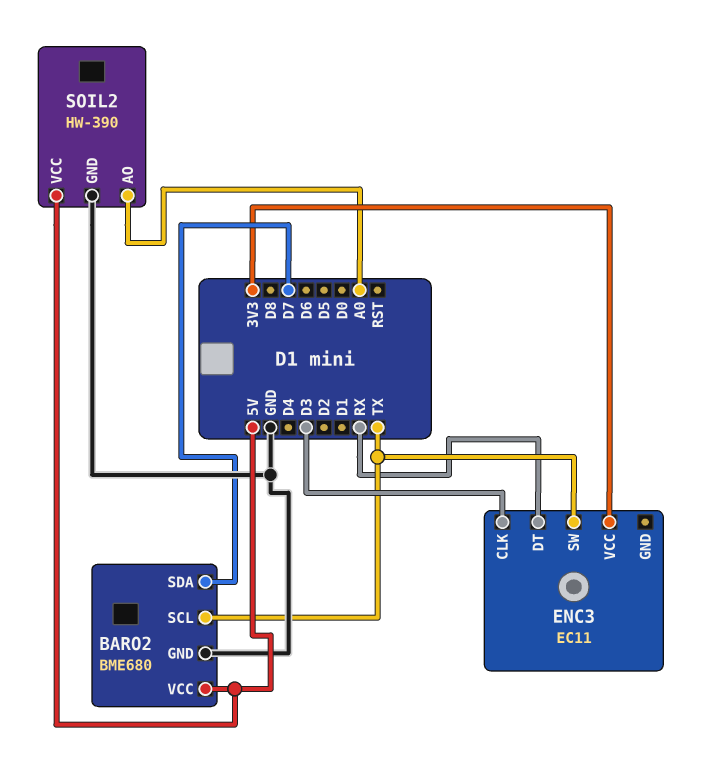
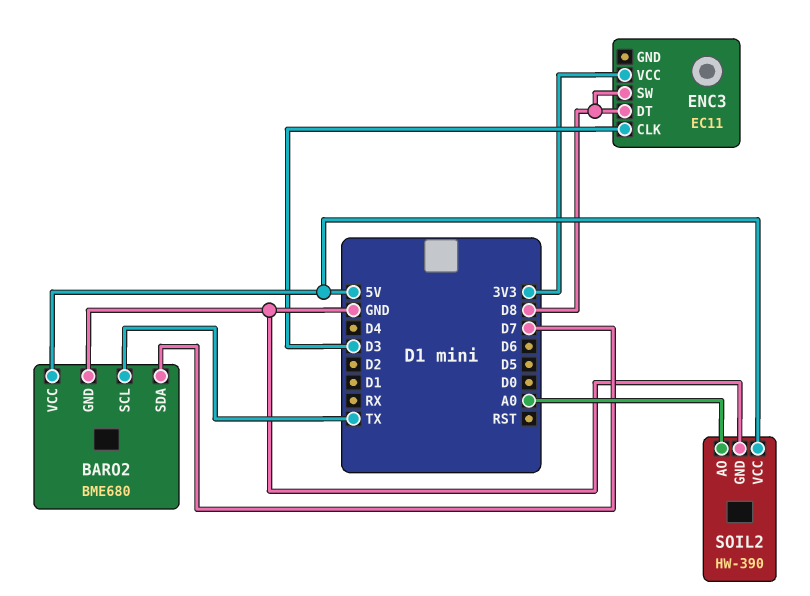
ENC3 pin DT: RX -> D8
ENC3 pin SW: TX -> D8

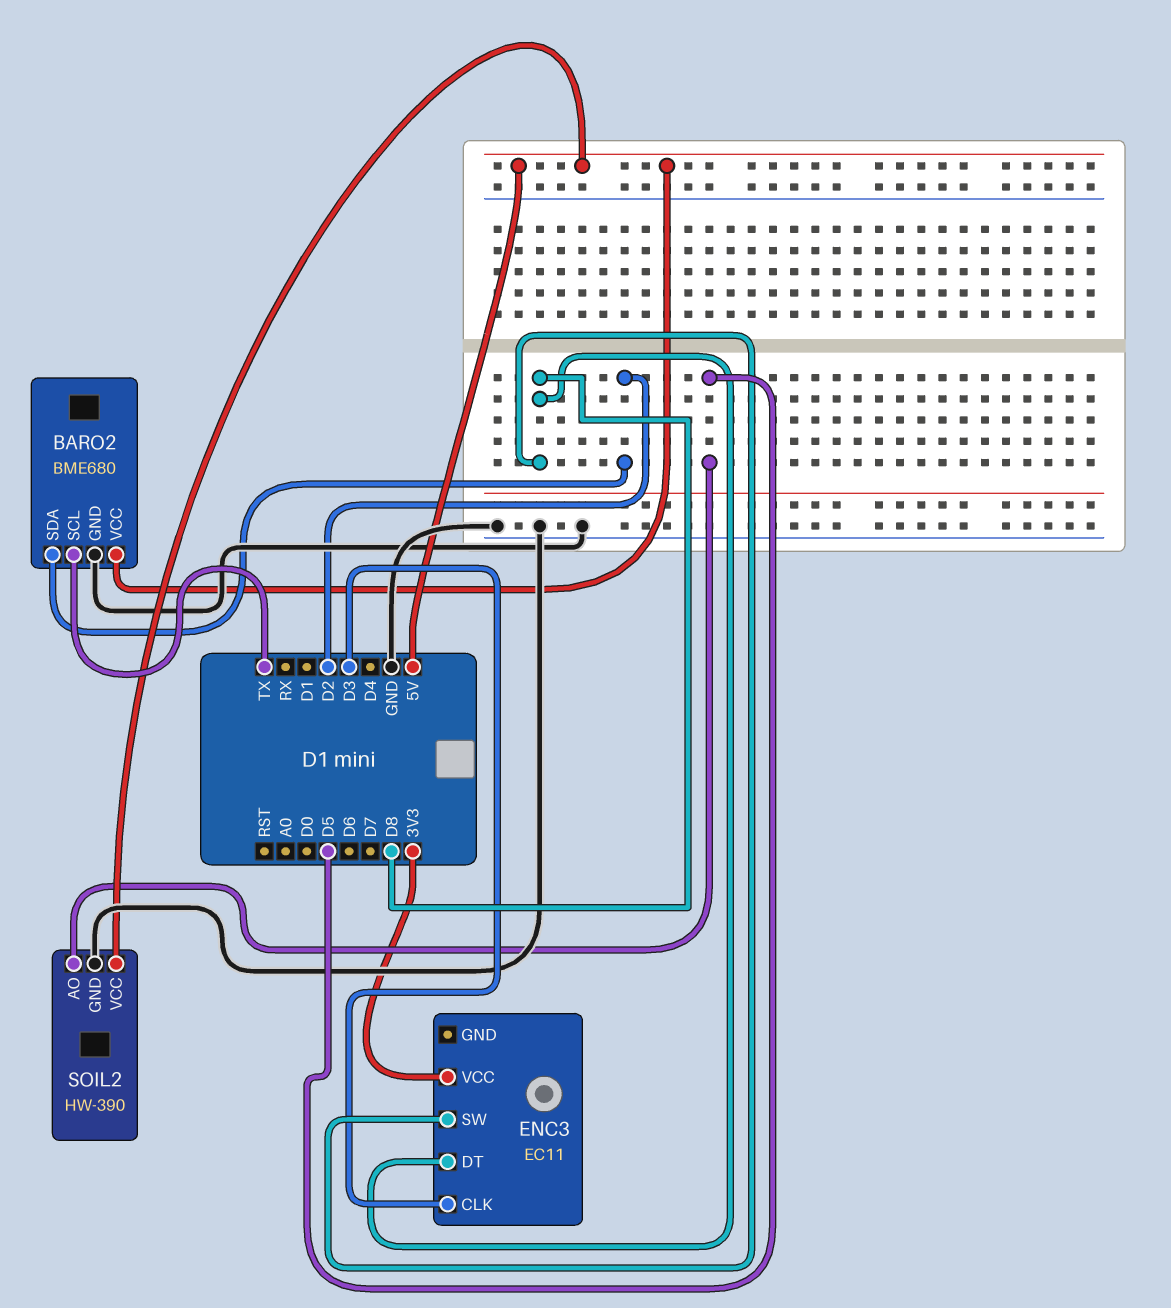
BARO2 pin SDA: D7 -> D2
SOIL2 pin AO: A0 -> D5

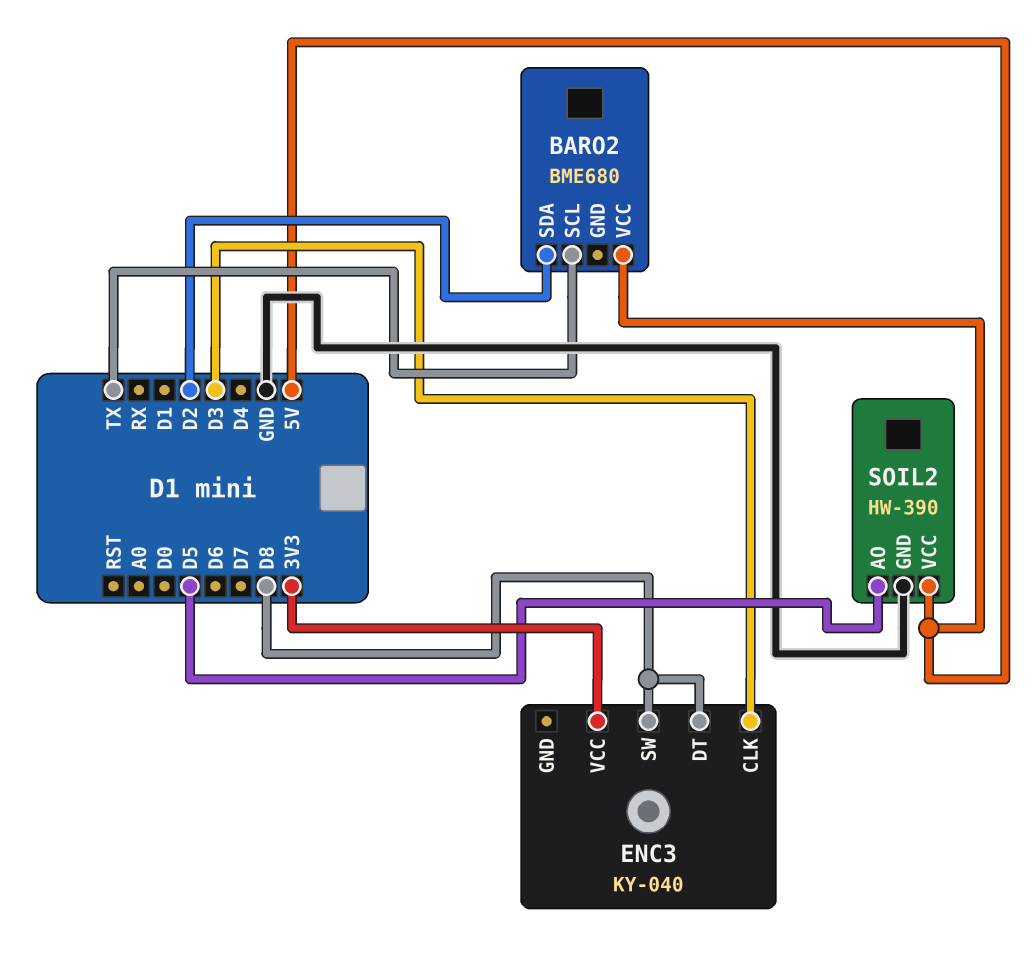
BARO2 pin GND: GND -> none
ENC3: EC11 -> KY-040

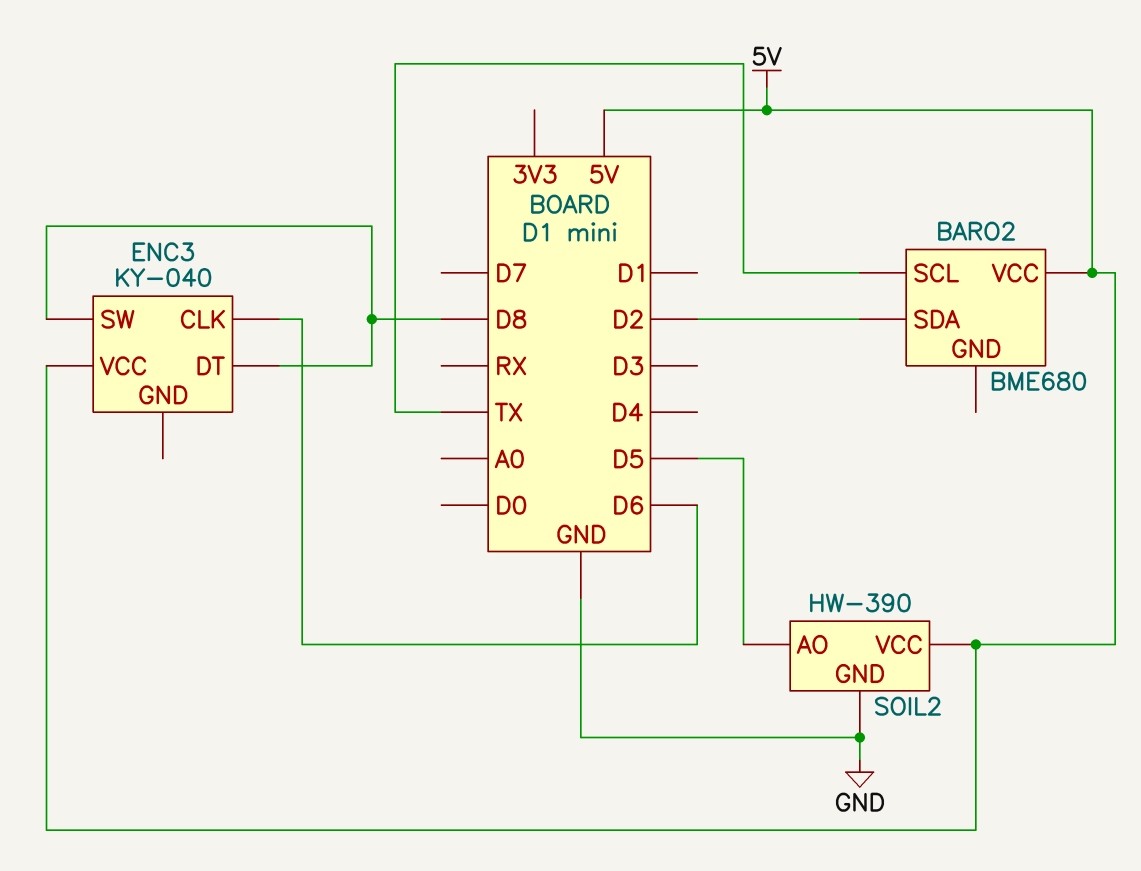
ENC3 pin CLK: D3 -> D6
ENC3 pin VCC: 3V3 -> 5V

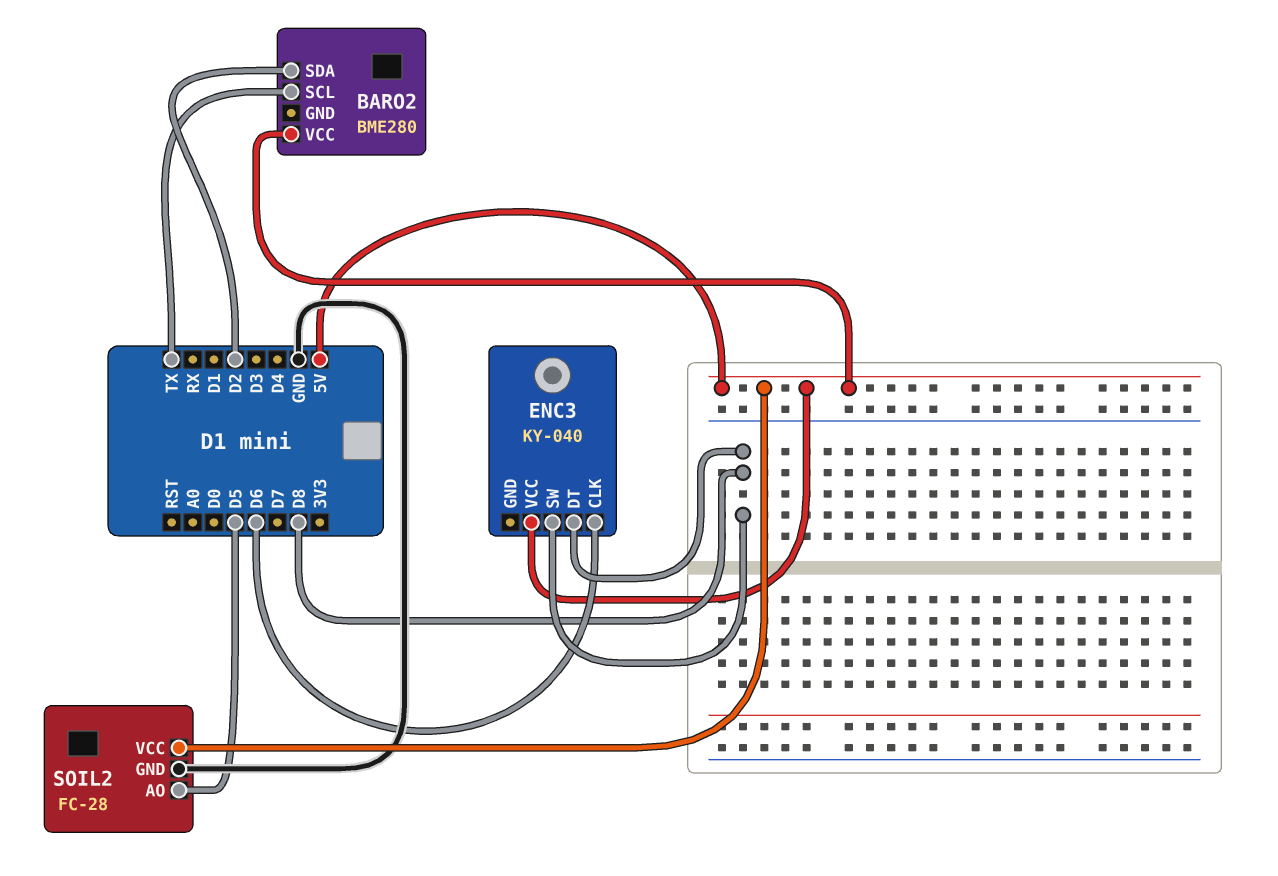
BARO2: BME680 -> BME280
SOIL2: HW-390 -> FC-28

